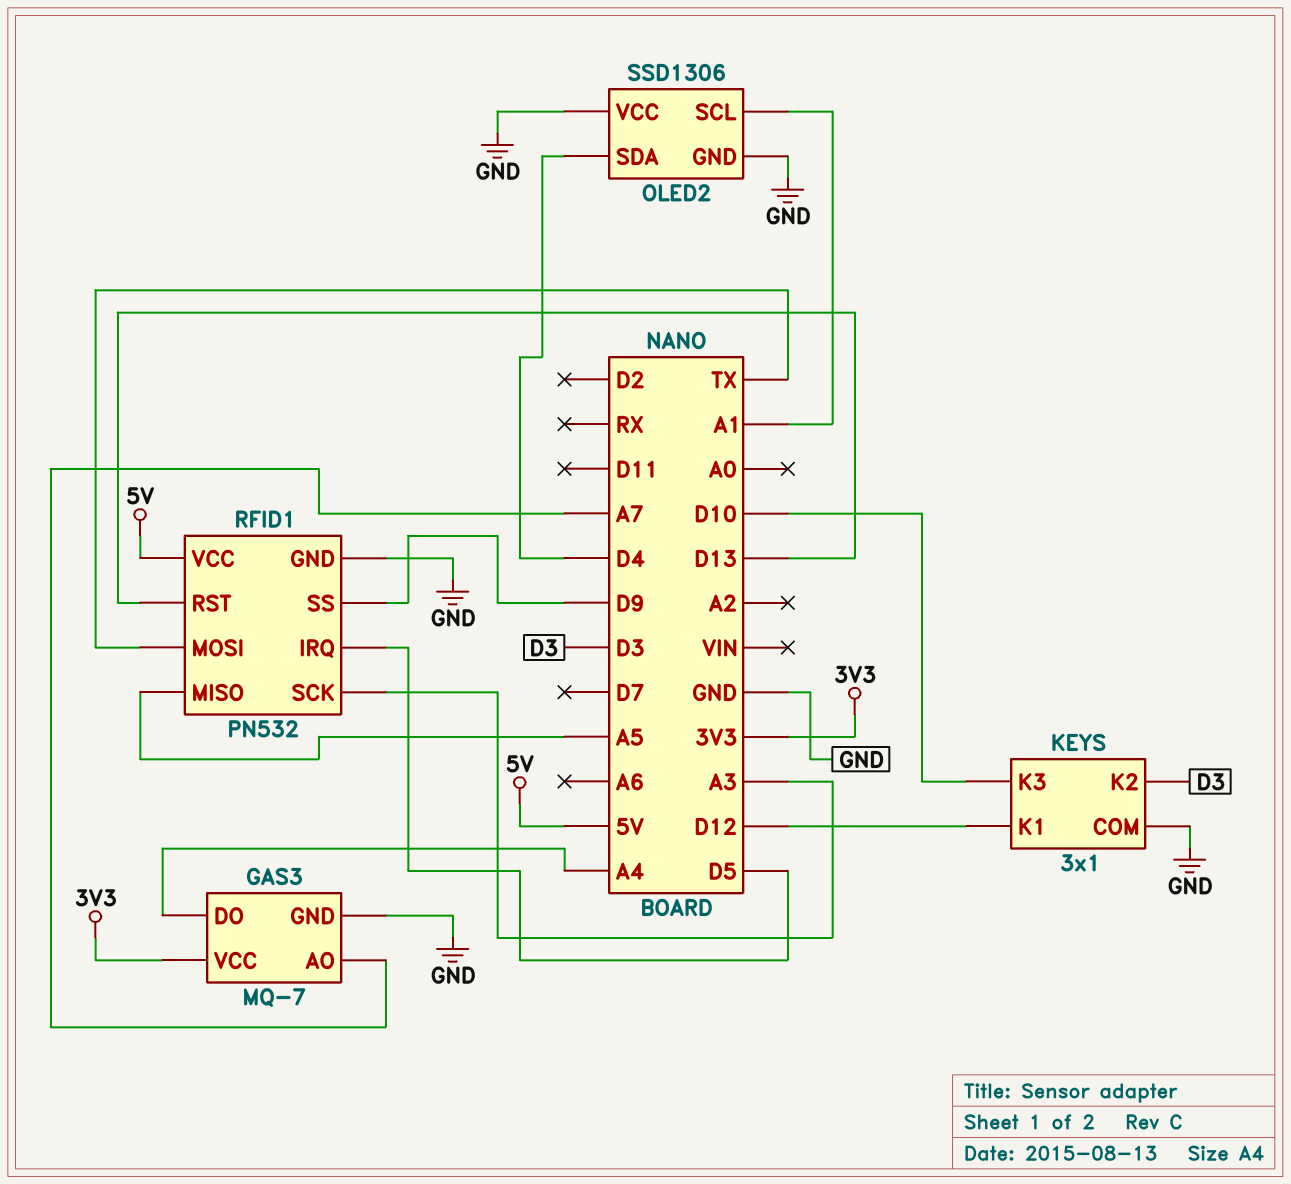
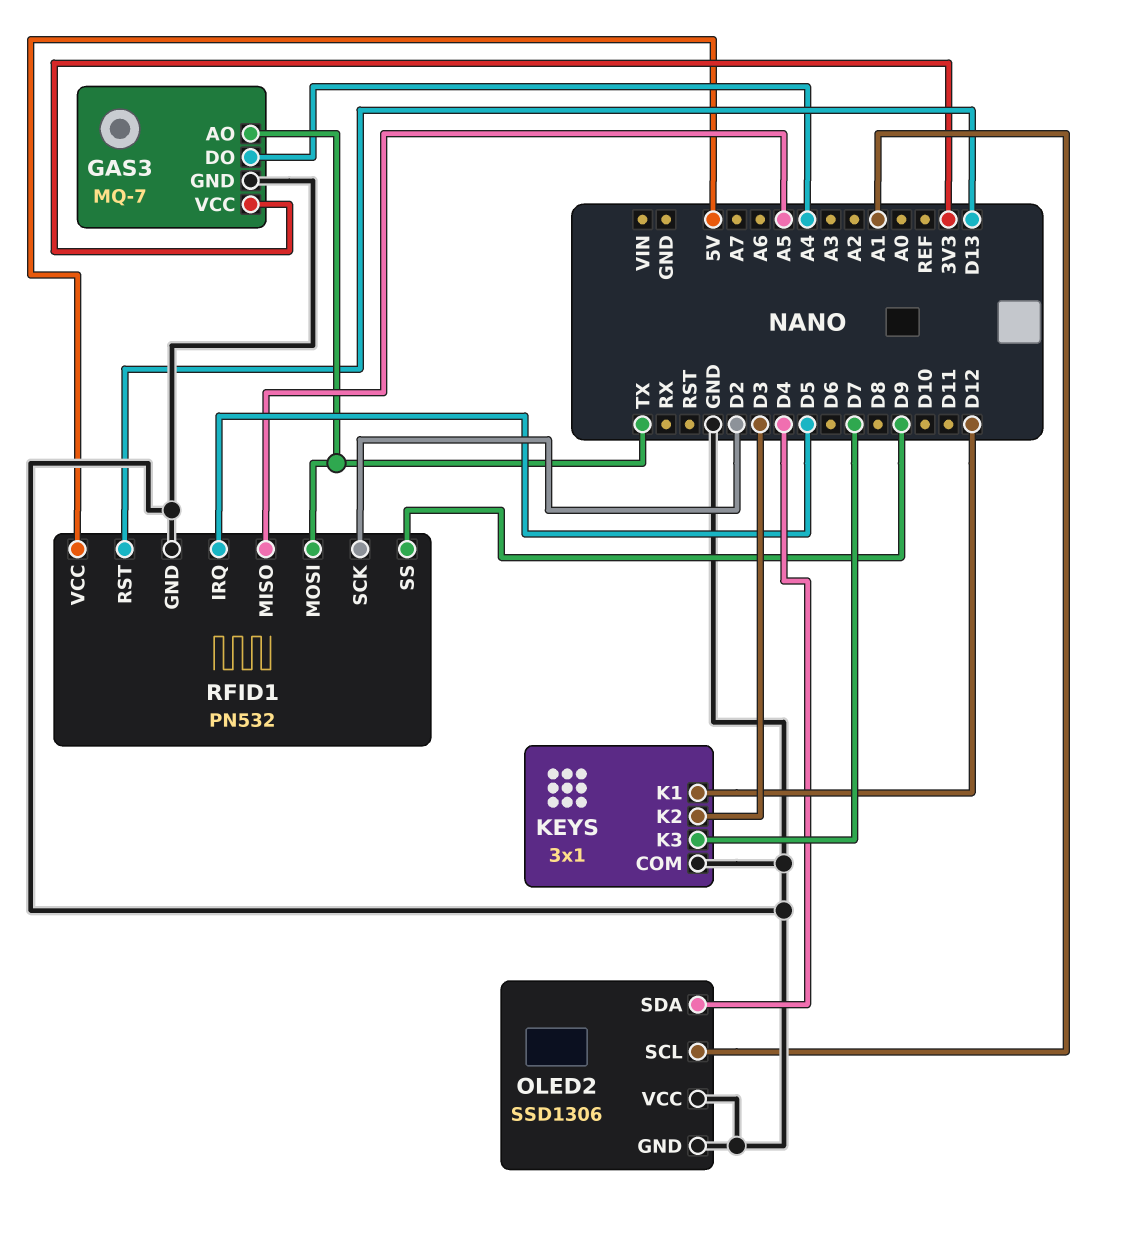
GAS3 pin AO: A7 -> TX
KEYS pin K3: D10 -> D7
RFID1 pin SCK: A3 -> D2

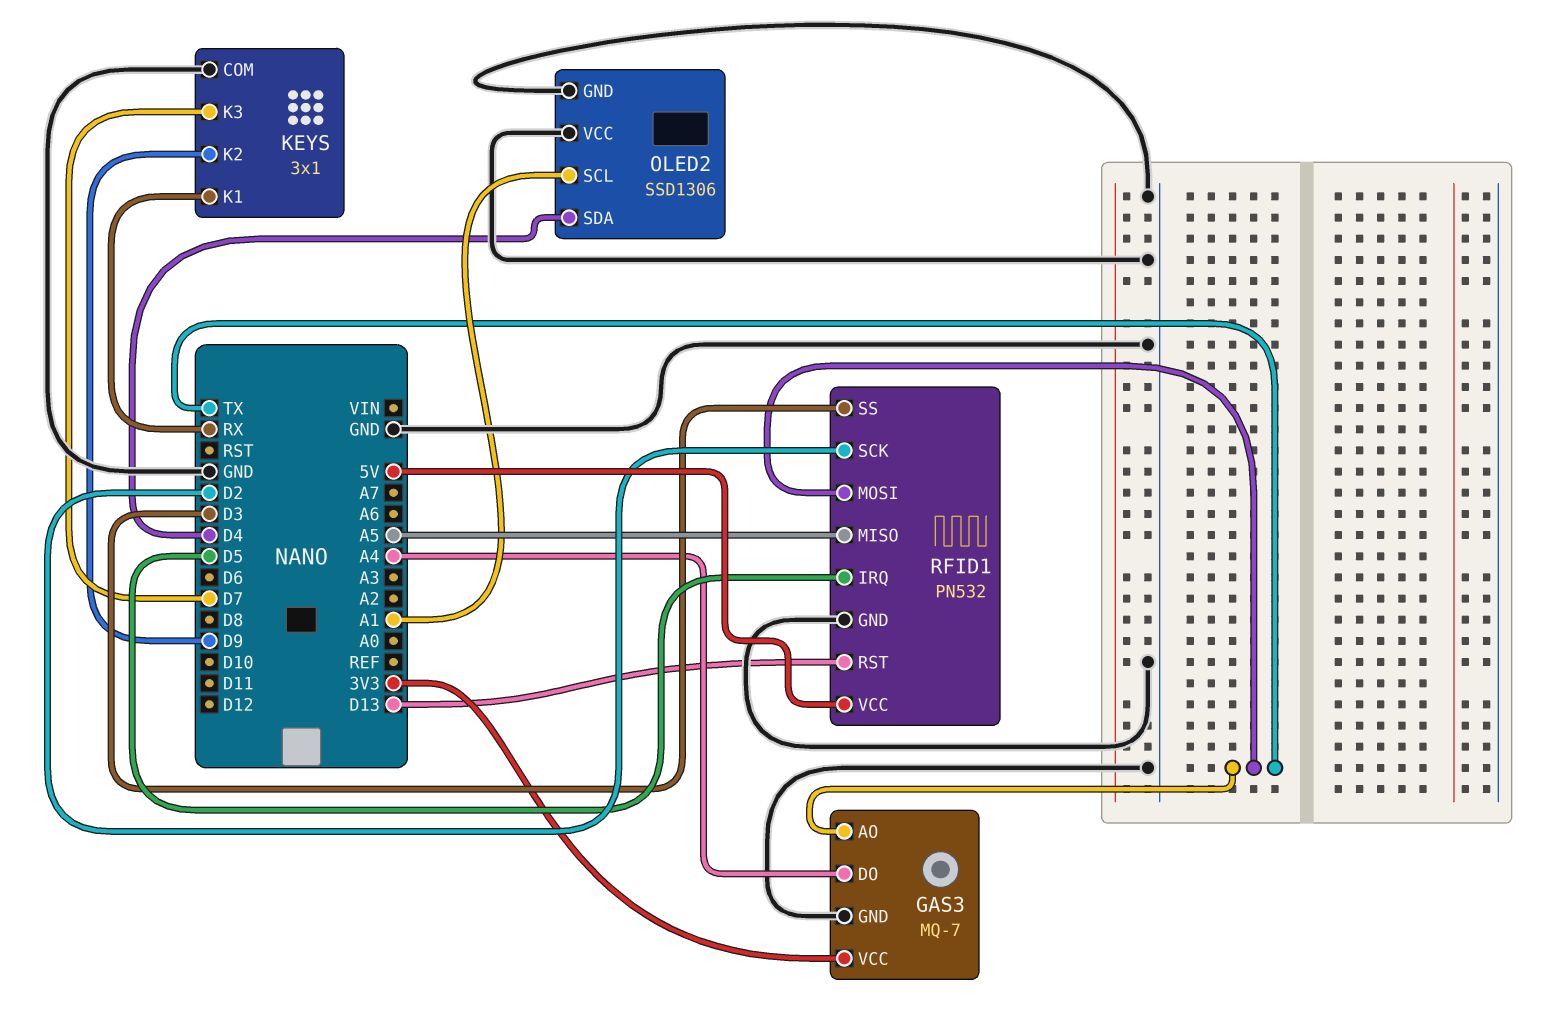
KEYS pin K1: D12 -> RX
KEYS pin K2: D3 -> D9
RFID1 pin SS: D9 -> D3

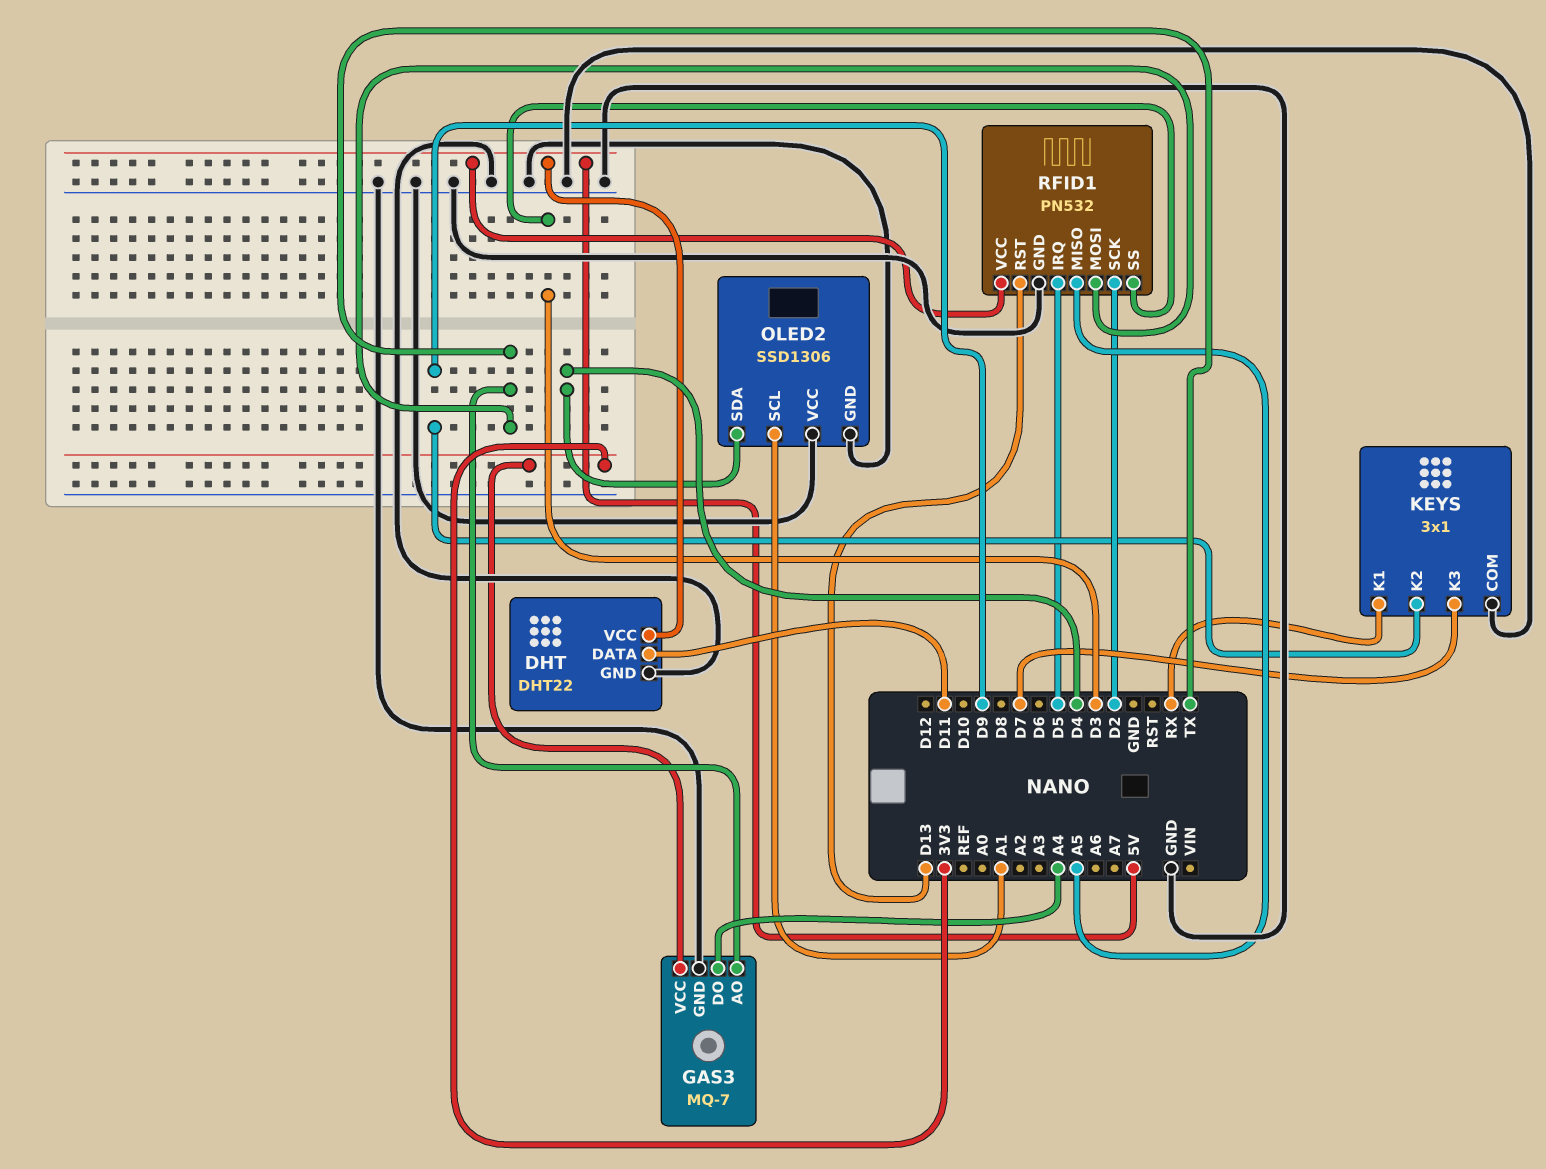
DHT: none -> DHT22
DHT pin DATA: none -> D11
DHT pin GND: none -> GND
DHT pin VCC: none -> 5V

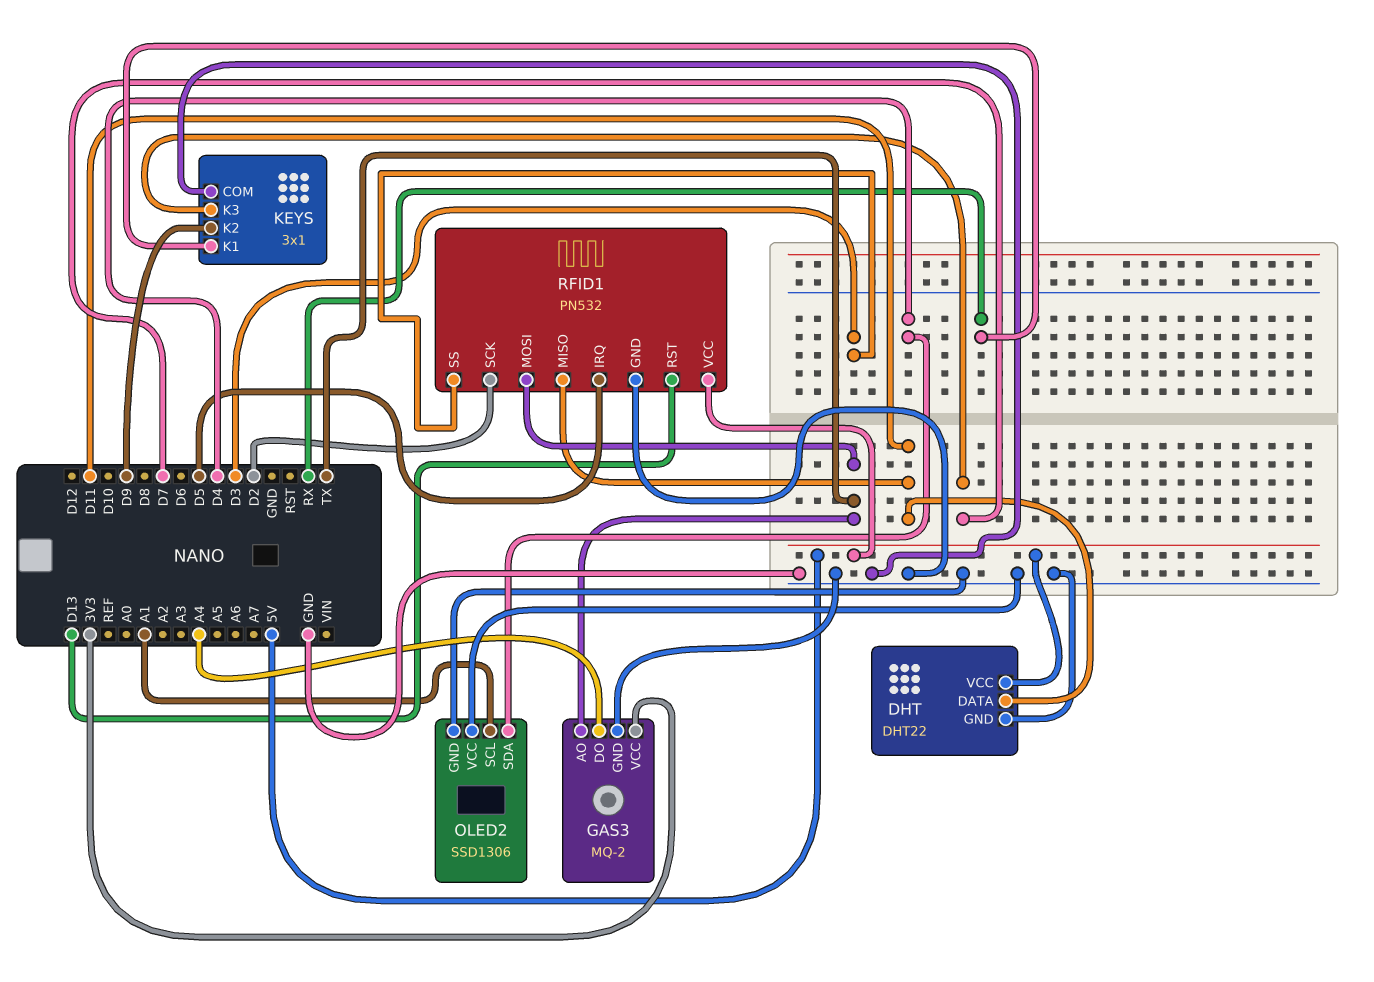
GAS3: MQ-7 -> MQ-2
RFID1 pin MISO: A5 -> D11

